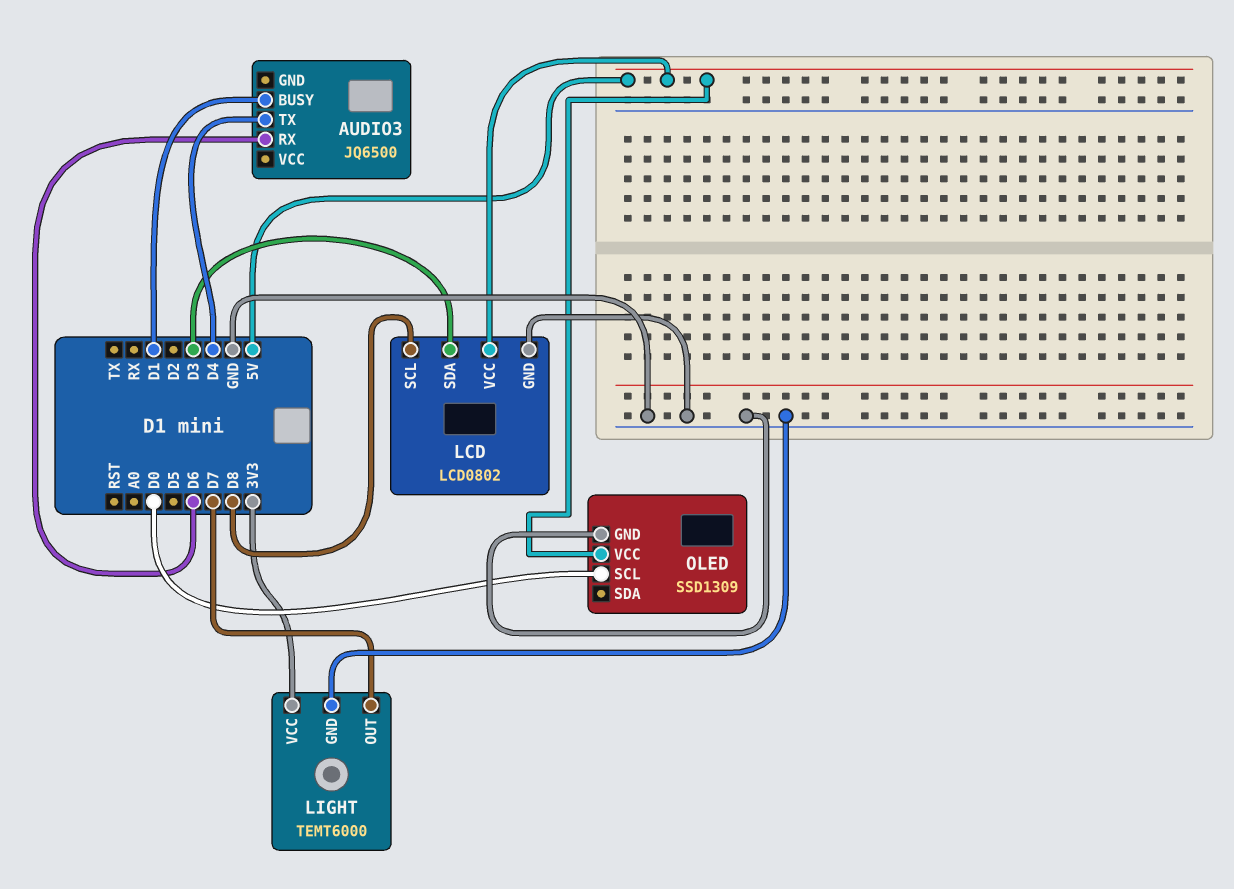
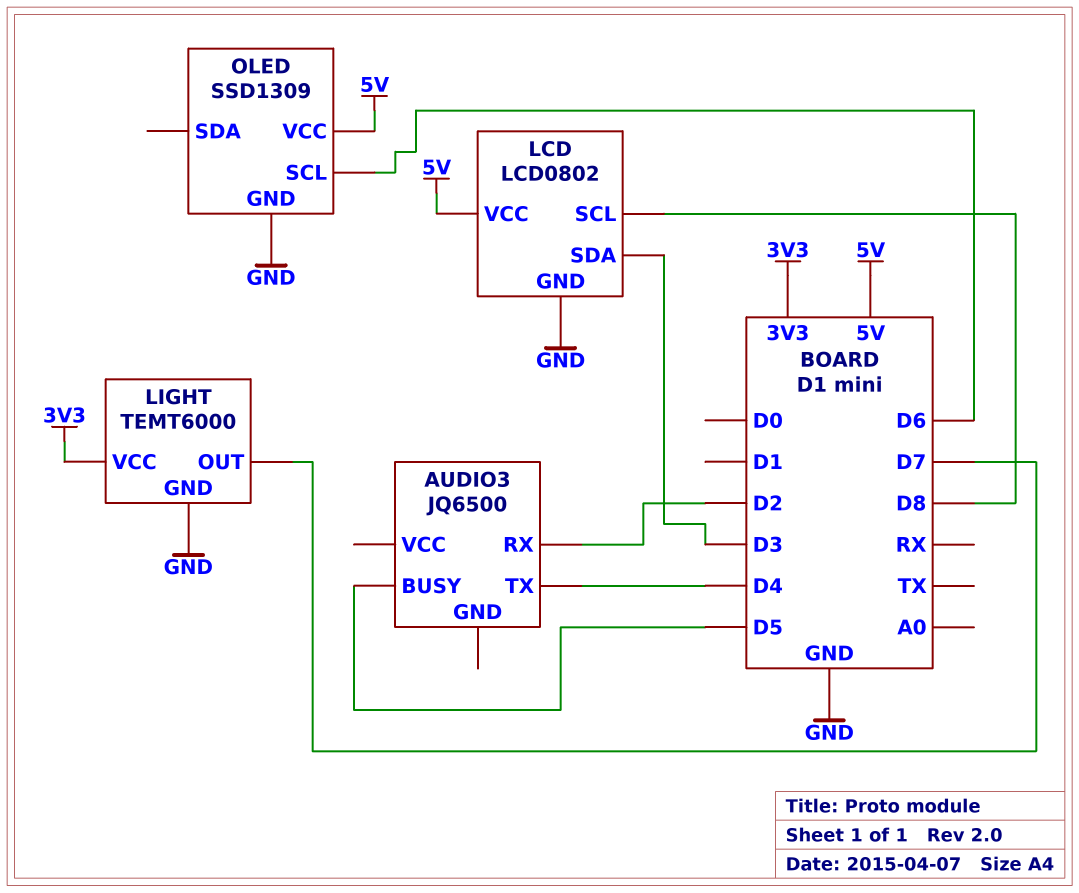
AUDIO3 pin BUSY: D1 -> D5
AUDIO3 pin RX: D6 -> D2
OLED pin SCL: D0 -> D6

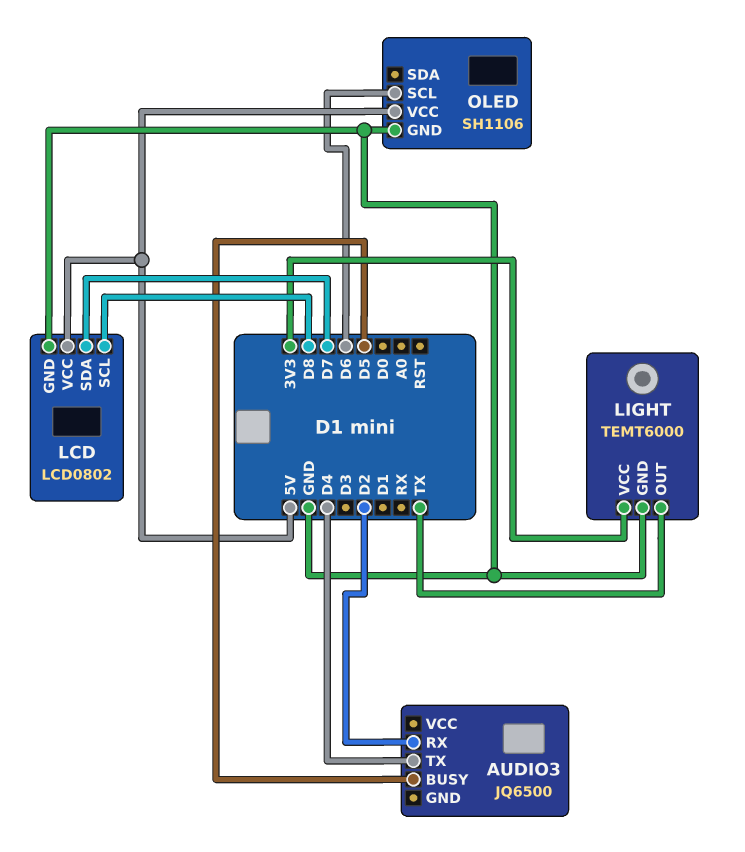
LCD pin SDA: D3 -> D7
LIGHT pin OUT: D7 -> TX
OLED: SSD1309 -> SH1106

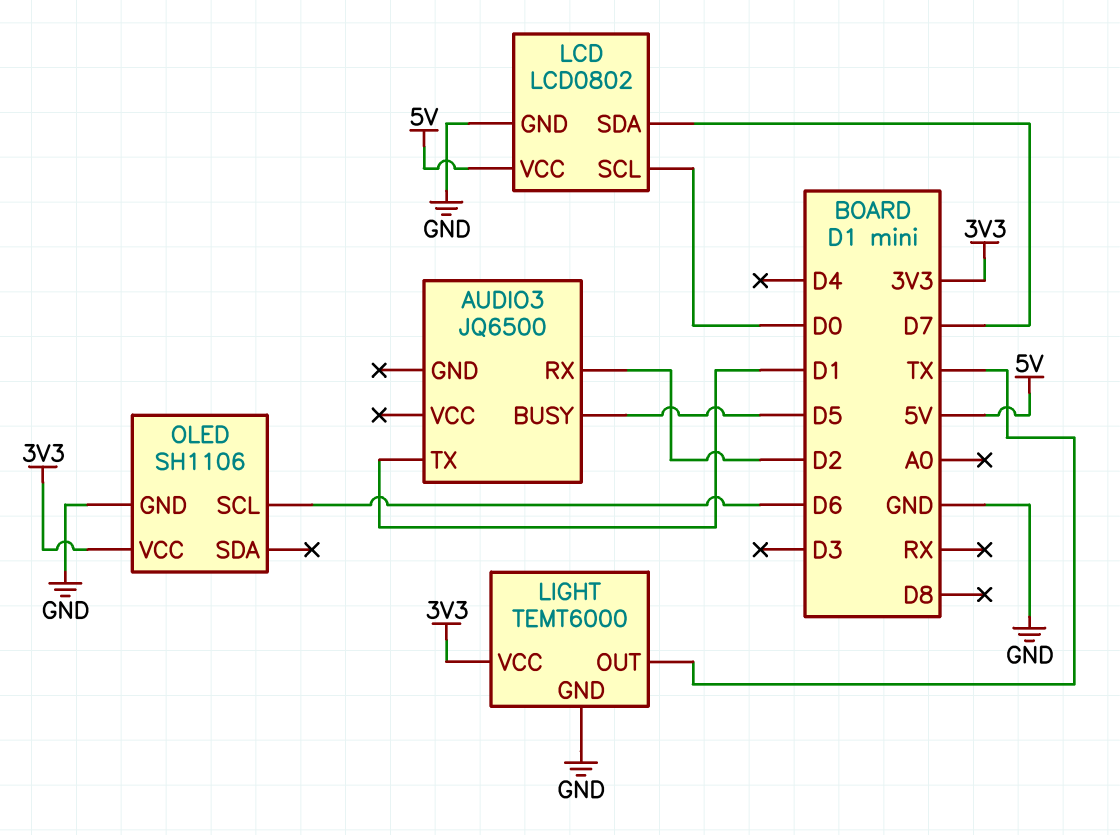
AUDIO3 pin TX: D4 -> D1
LCD pin SCL: D8 -> D0
OLED pin VCC: 5V -> 3V3

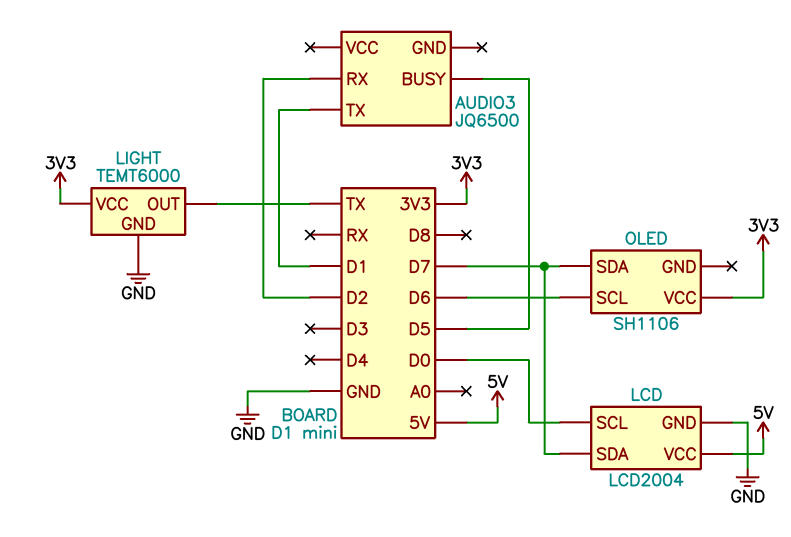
LCD: LCD0802 -> LCD2004
OLED pin GND: GND -> none
OLED pin SDA: none -> D7

